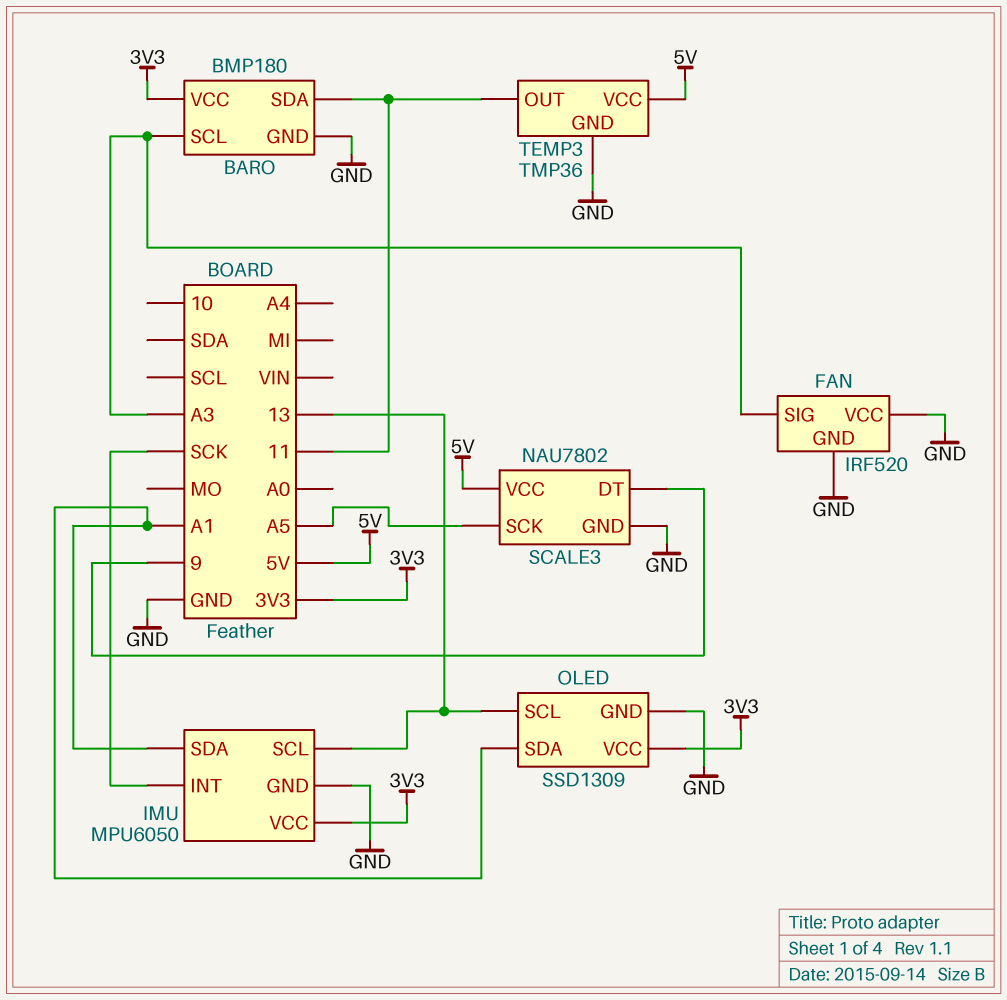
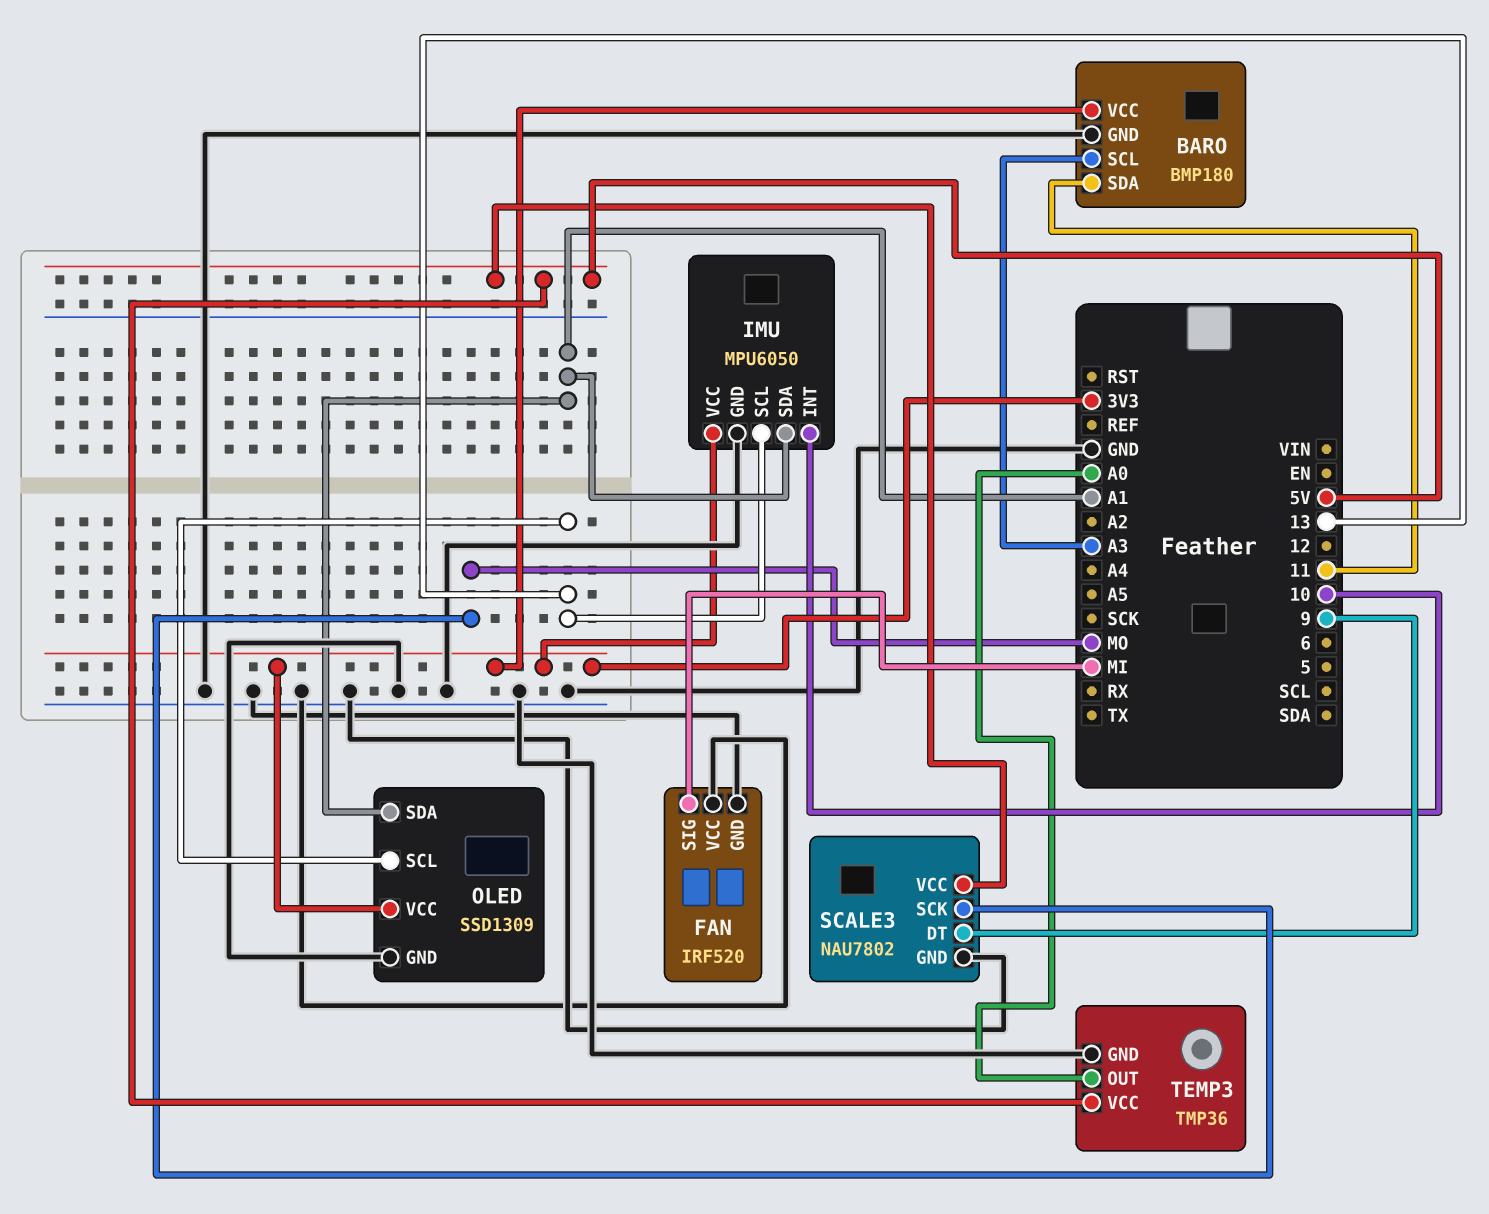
FAN pin SIG: A3 -> MI
IMU pin INT: SCK -> 10
SCALE3 pin SCK: A5 -> MO
TEMP3 pin OUT: 11 -> A0

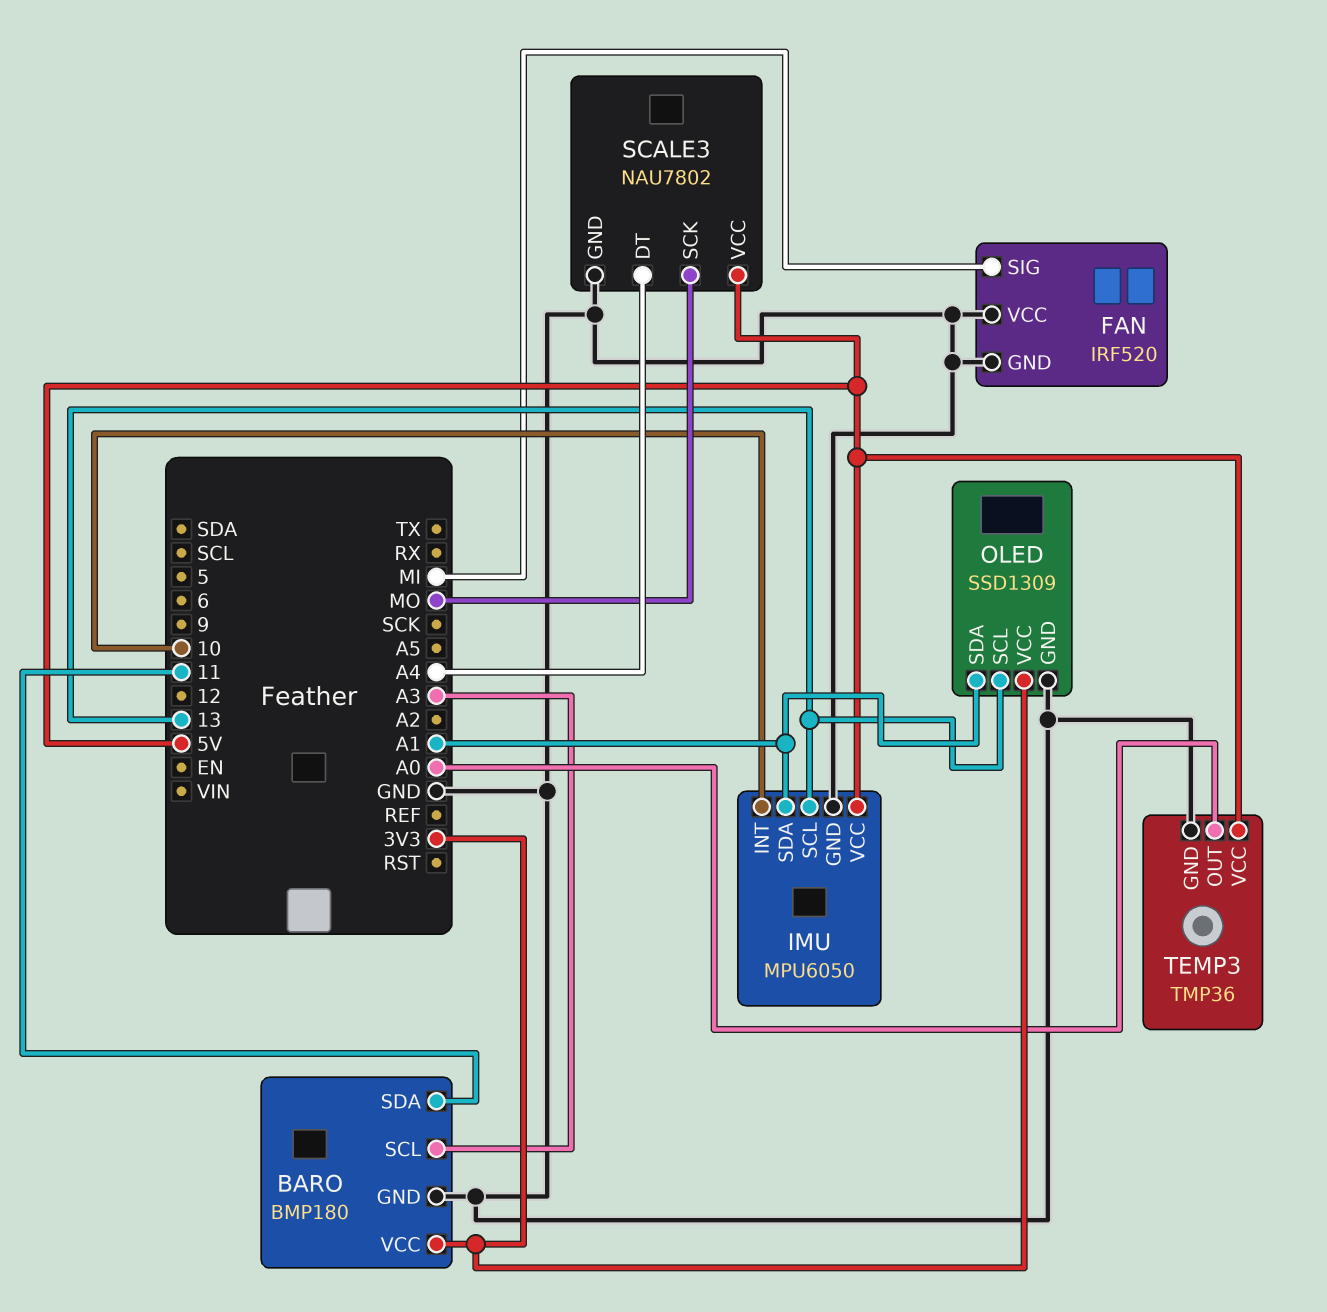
IMU pin VCC: 3V3 -> 5V
SCALE3 pin DT: 9 -> A4

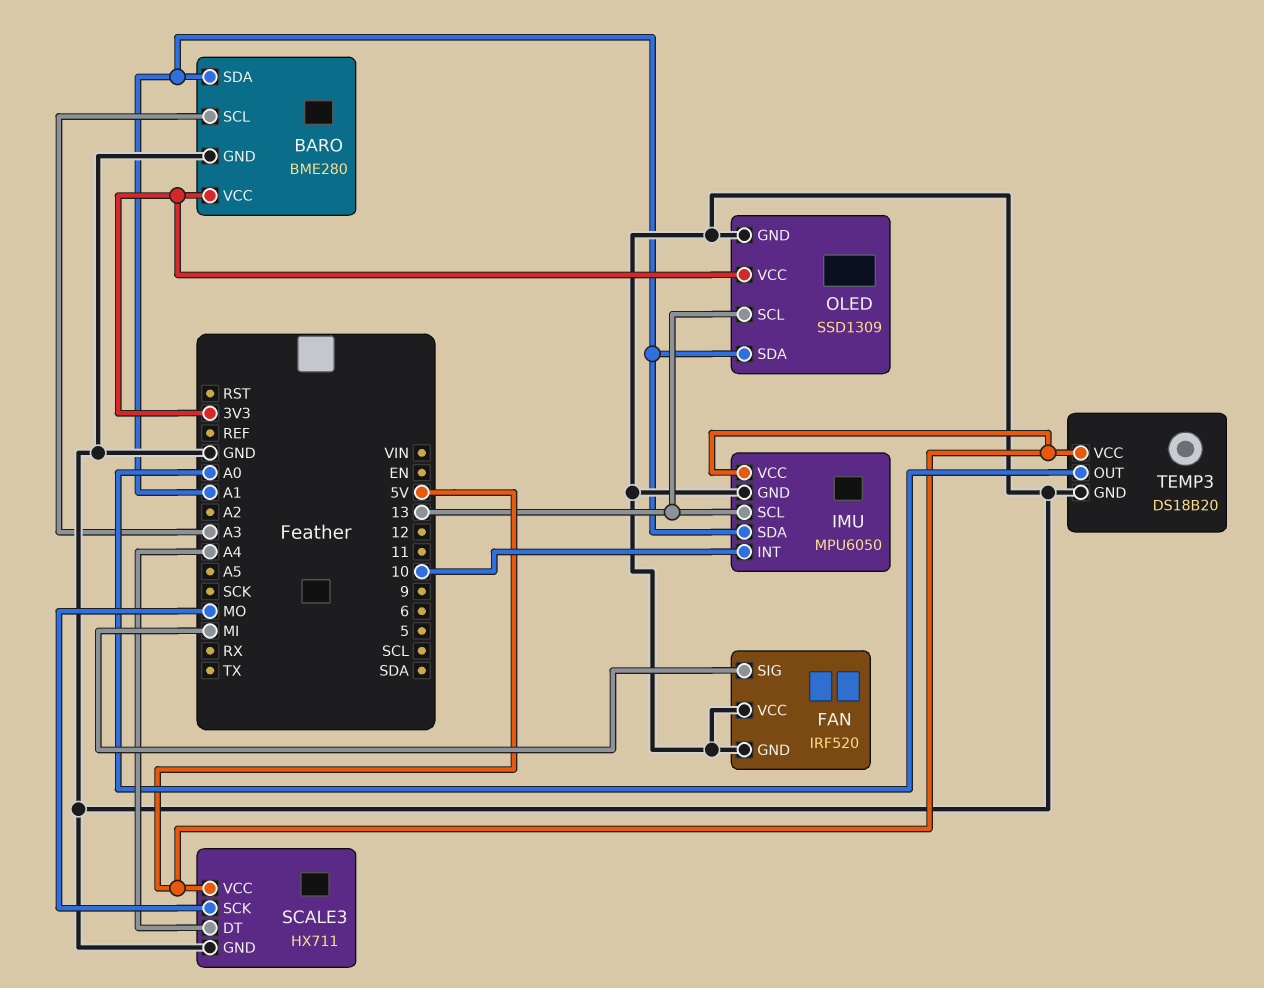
BARO: BMP180 -> BME280
BARO pin SDA: 11 -> A1
SCALE3: NAU7802 -> HX711
TEMP3: TMP36 -> DS18B20

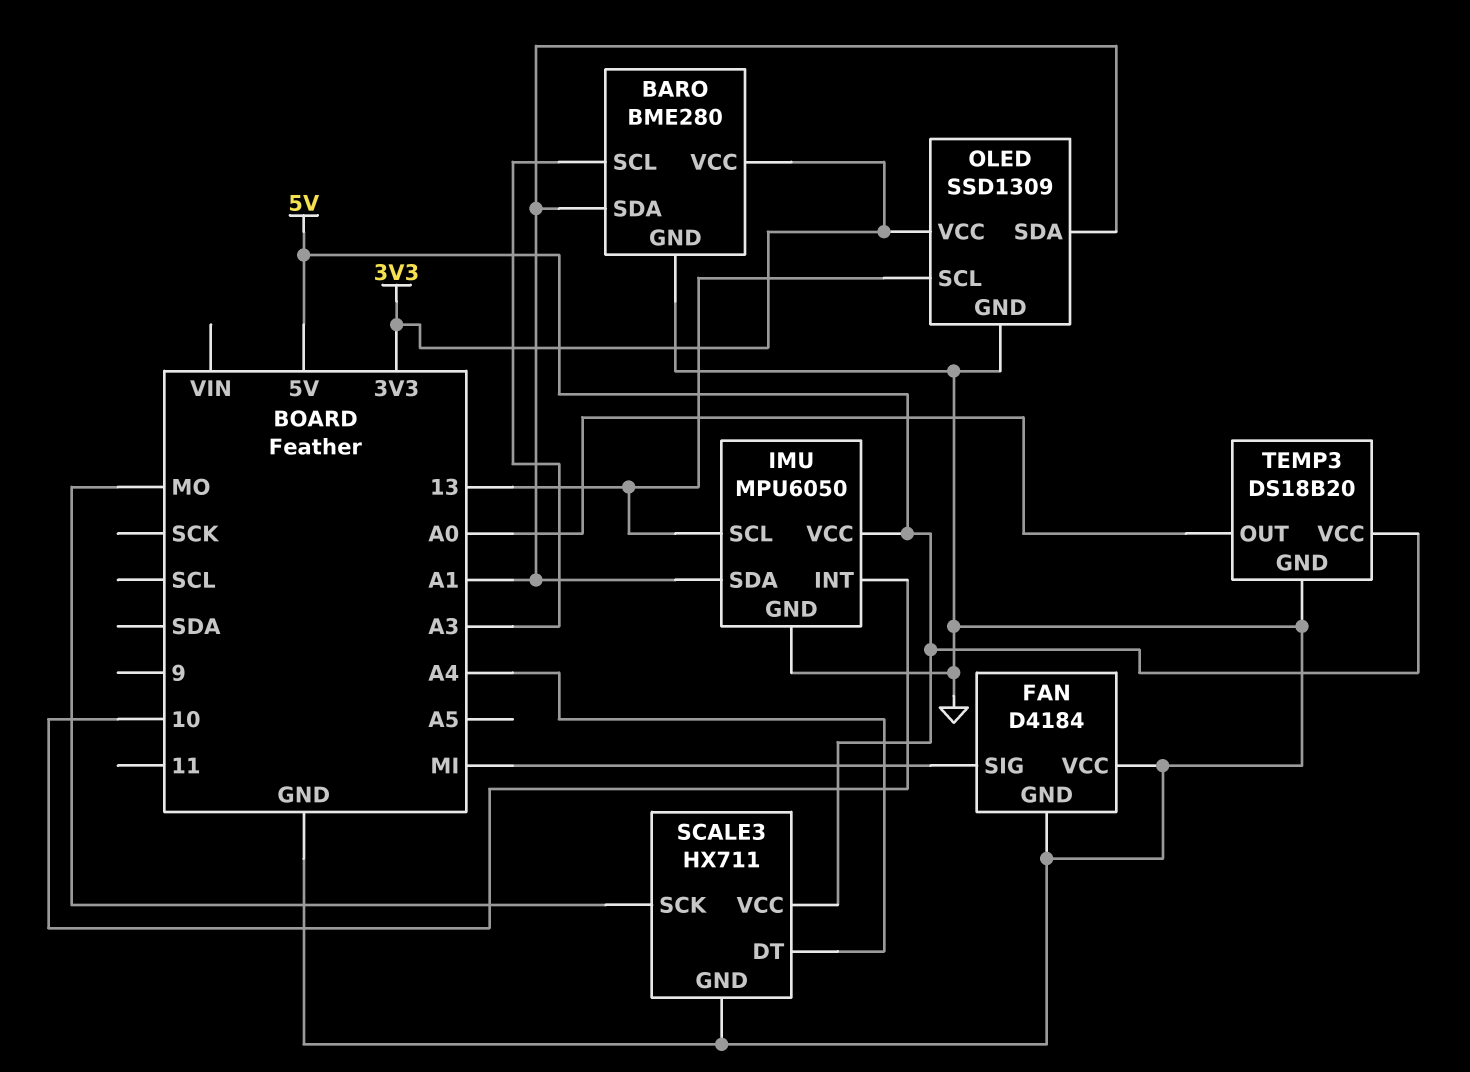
FAN: IRF520 -> D4184

